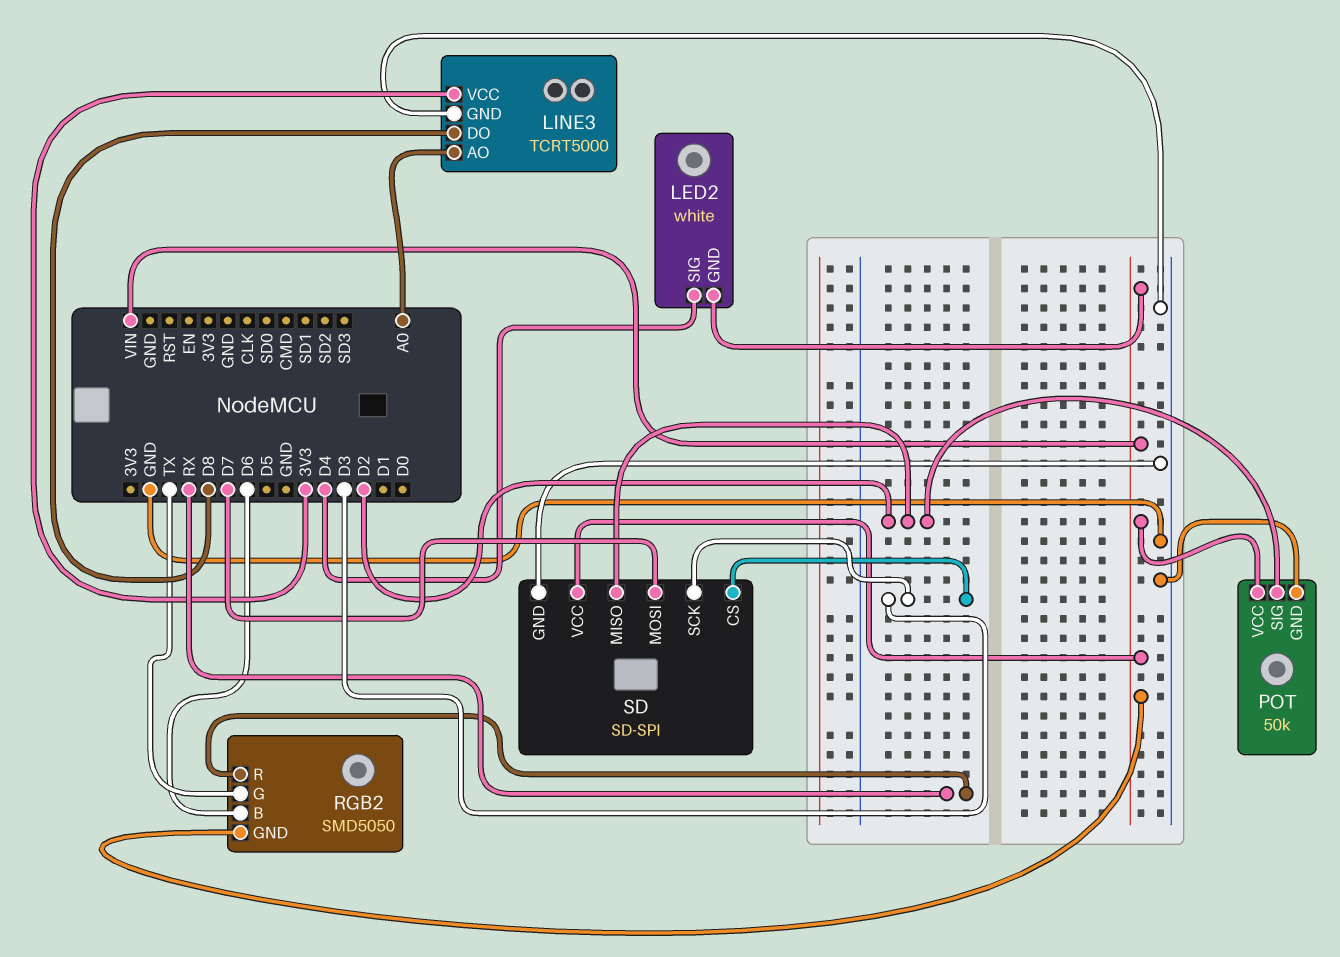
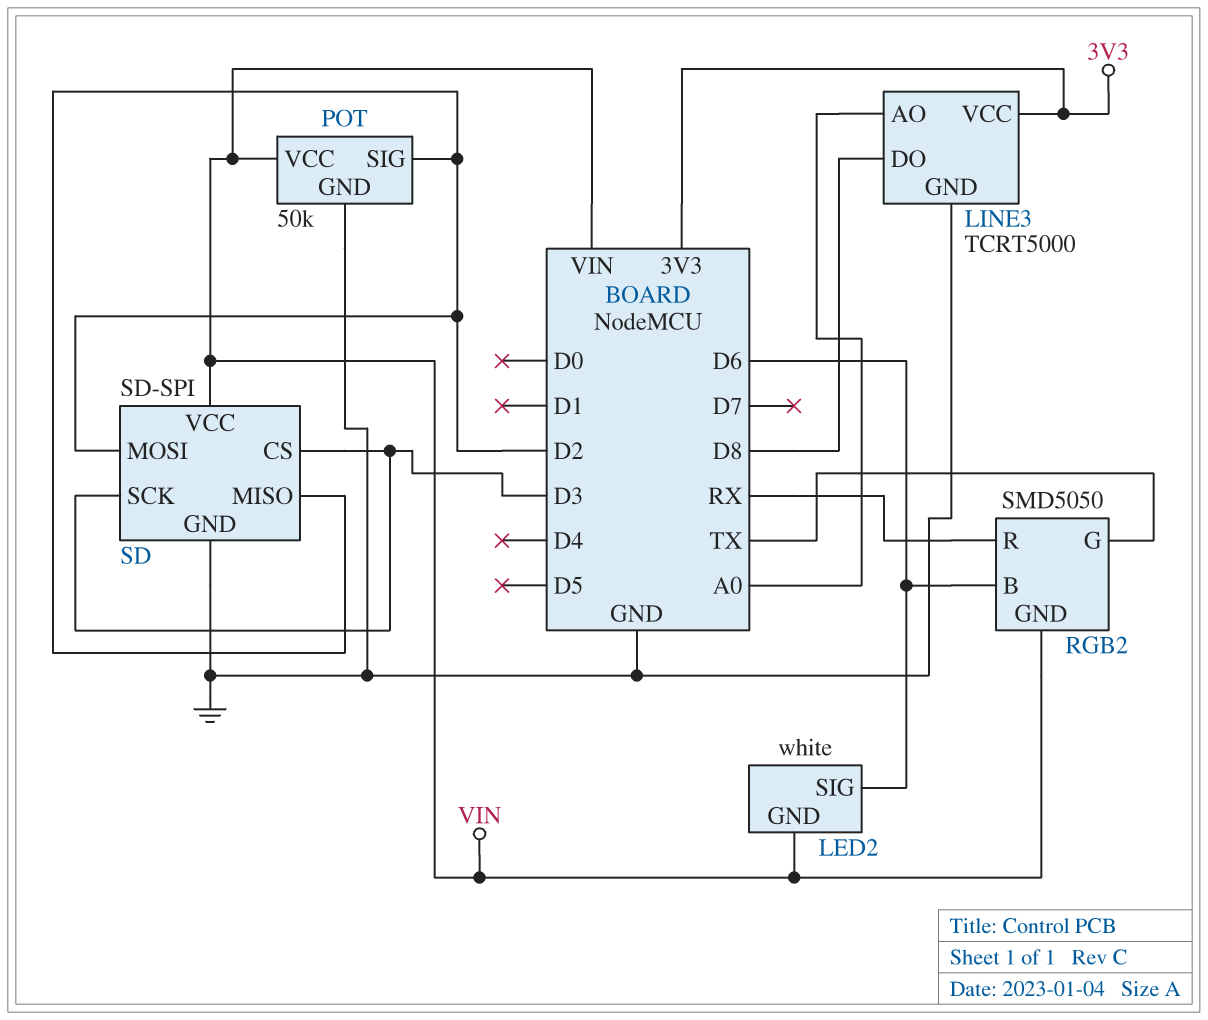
LED2 pin SIG: D4 -> D6
SD pin MOSI: D7 -> D2

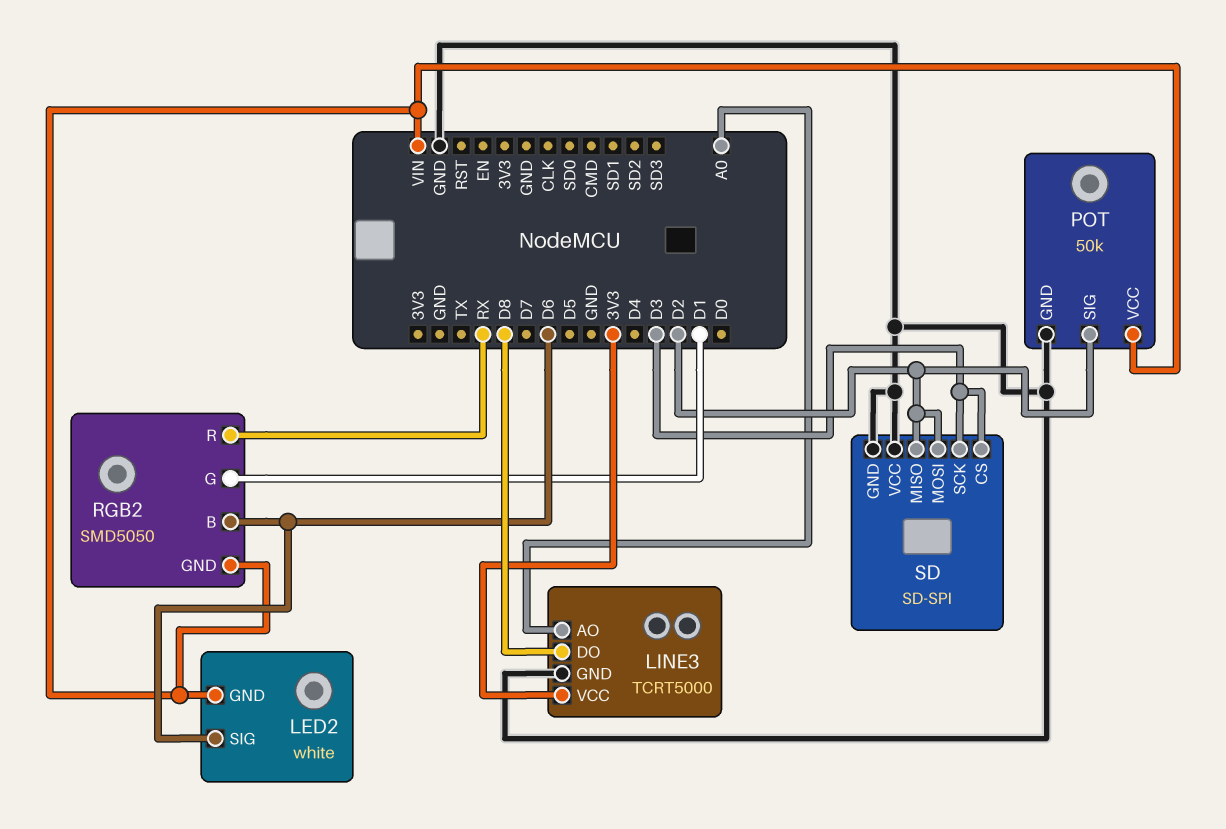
RGB2 pin G: TX -> D1
SD pin VCC: VIN -> GND

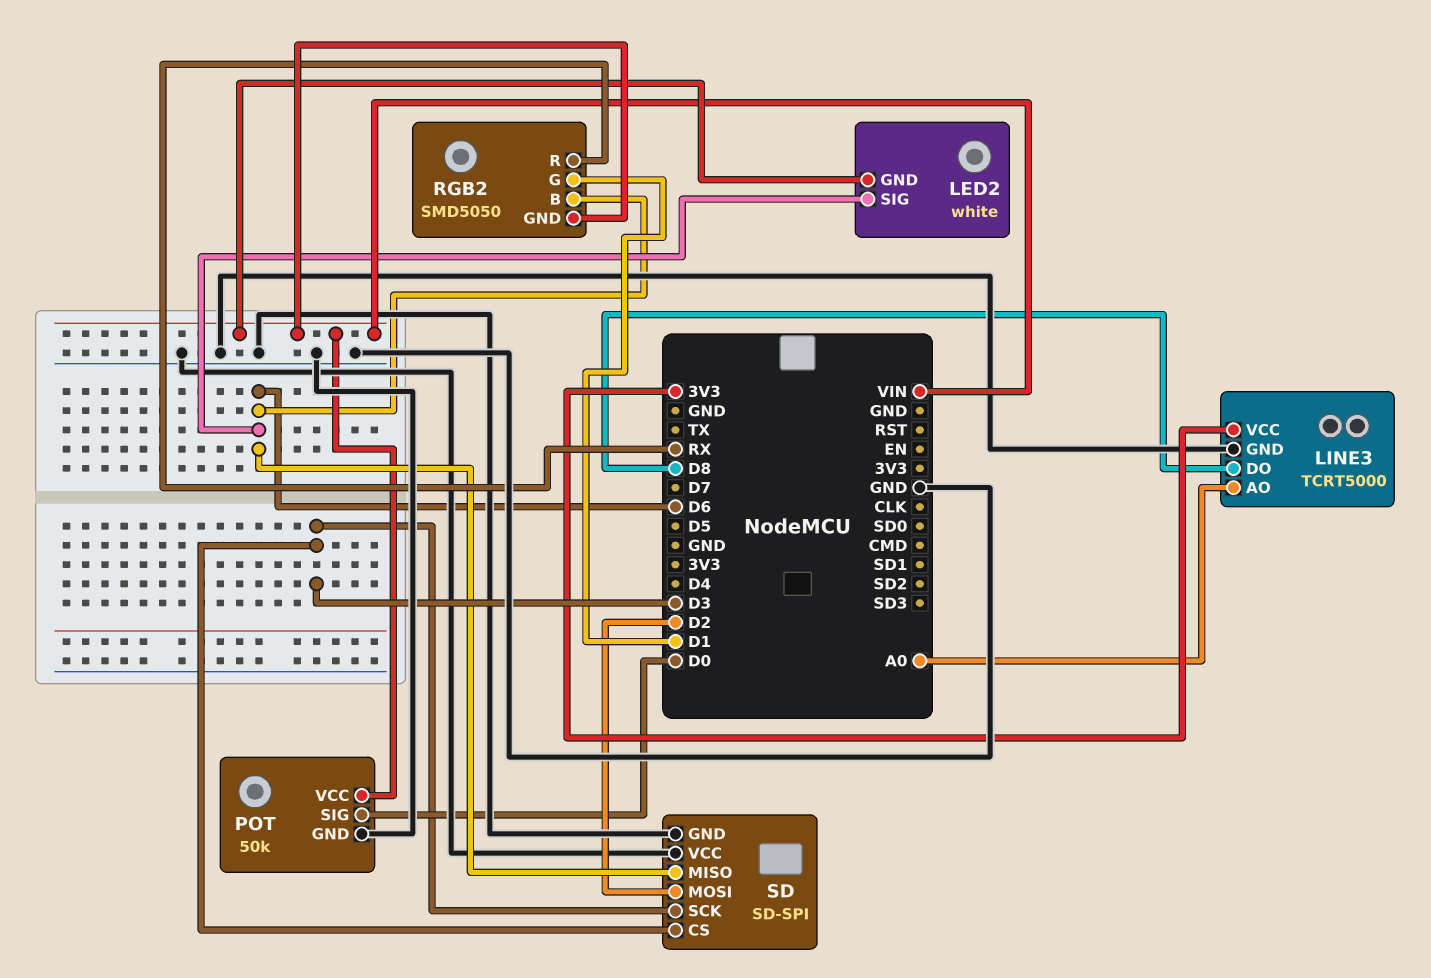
POT pin SIG: D2 -> D0
SD pin MISO: D2 -> D6

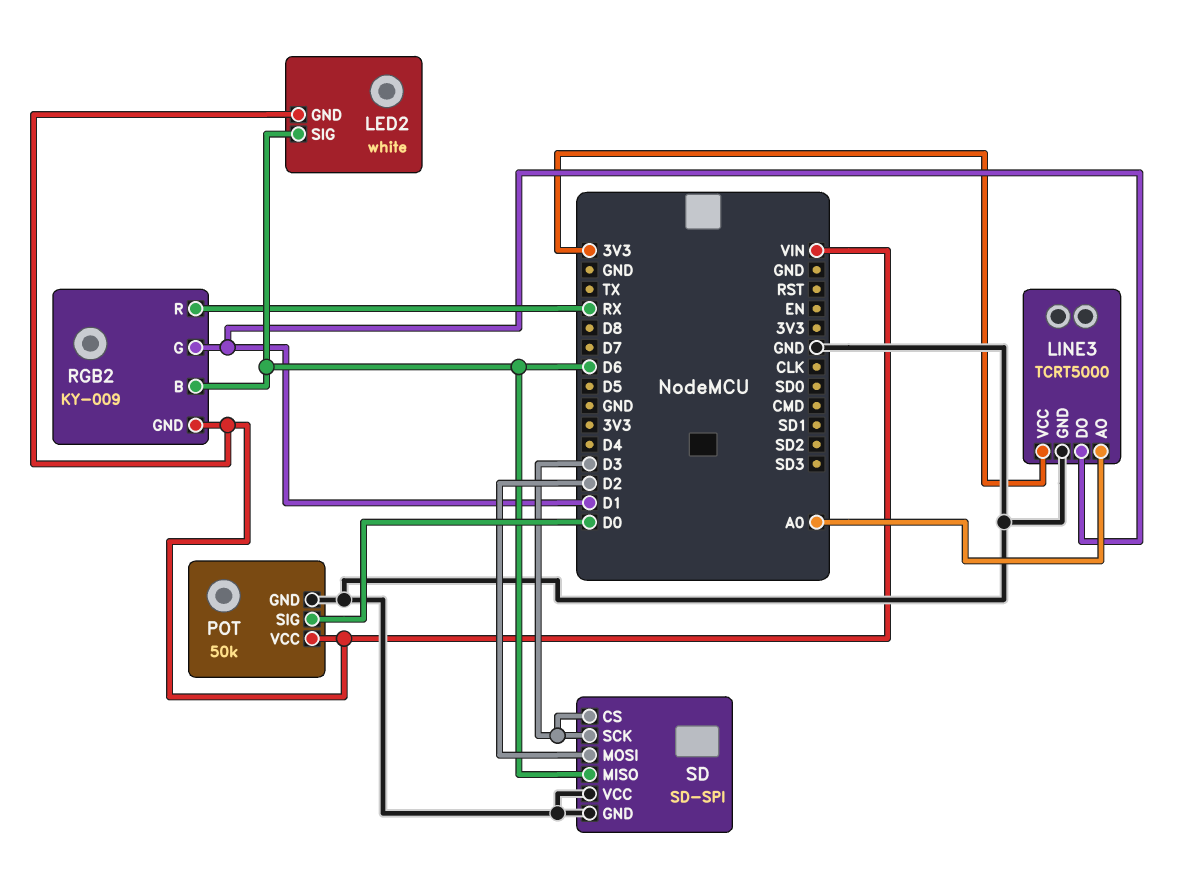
LINE3 pin DO: D8 -> D1
RGB2: SMD5050 -> KY-009

